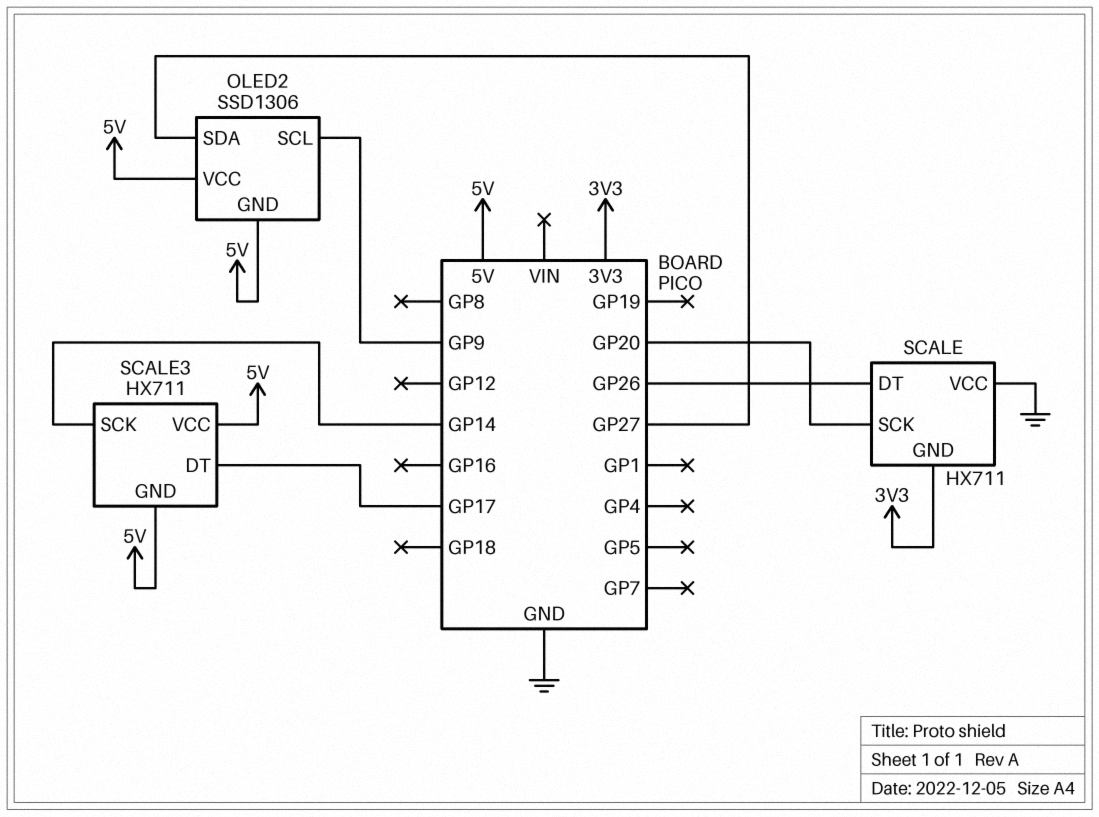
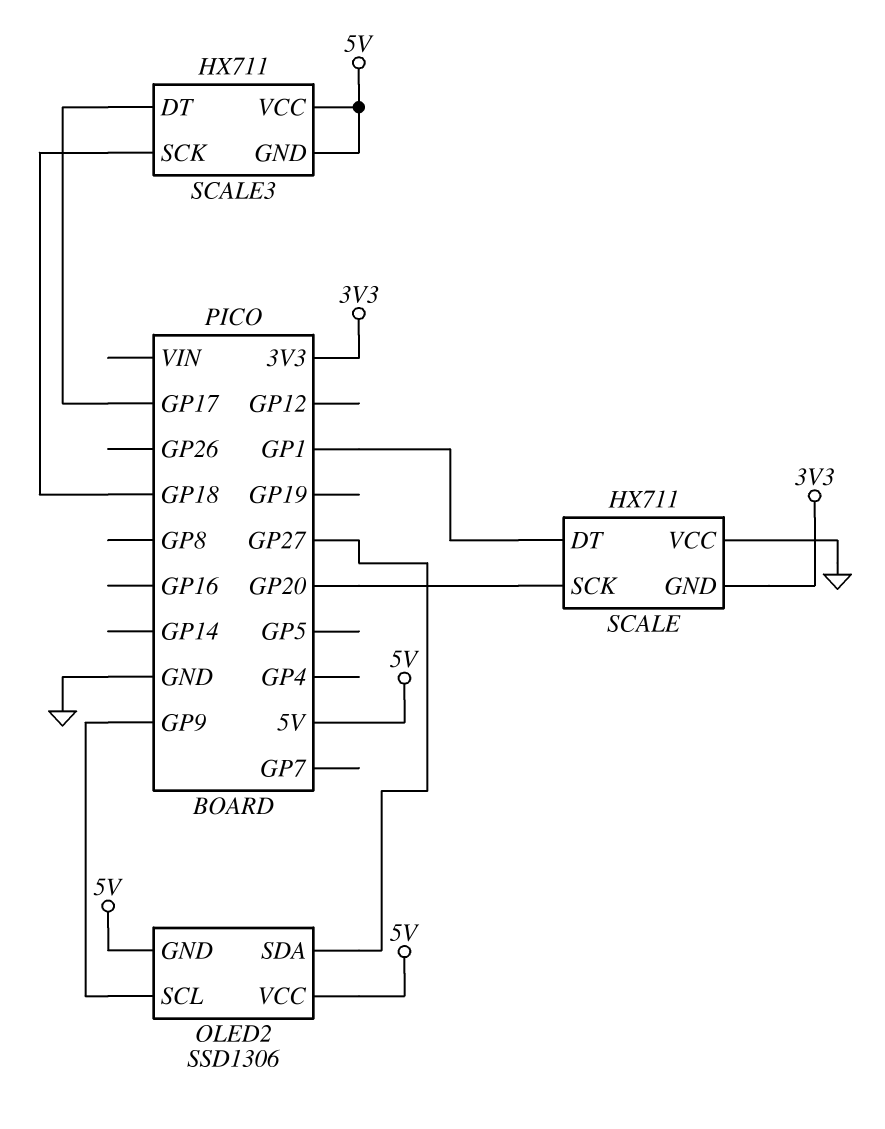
SCALE pin DT: GP26 -> GP1
SCALE3 pin SCK: GP14 -> GP18

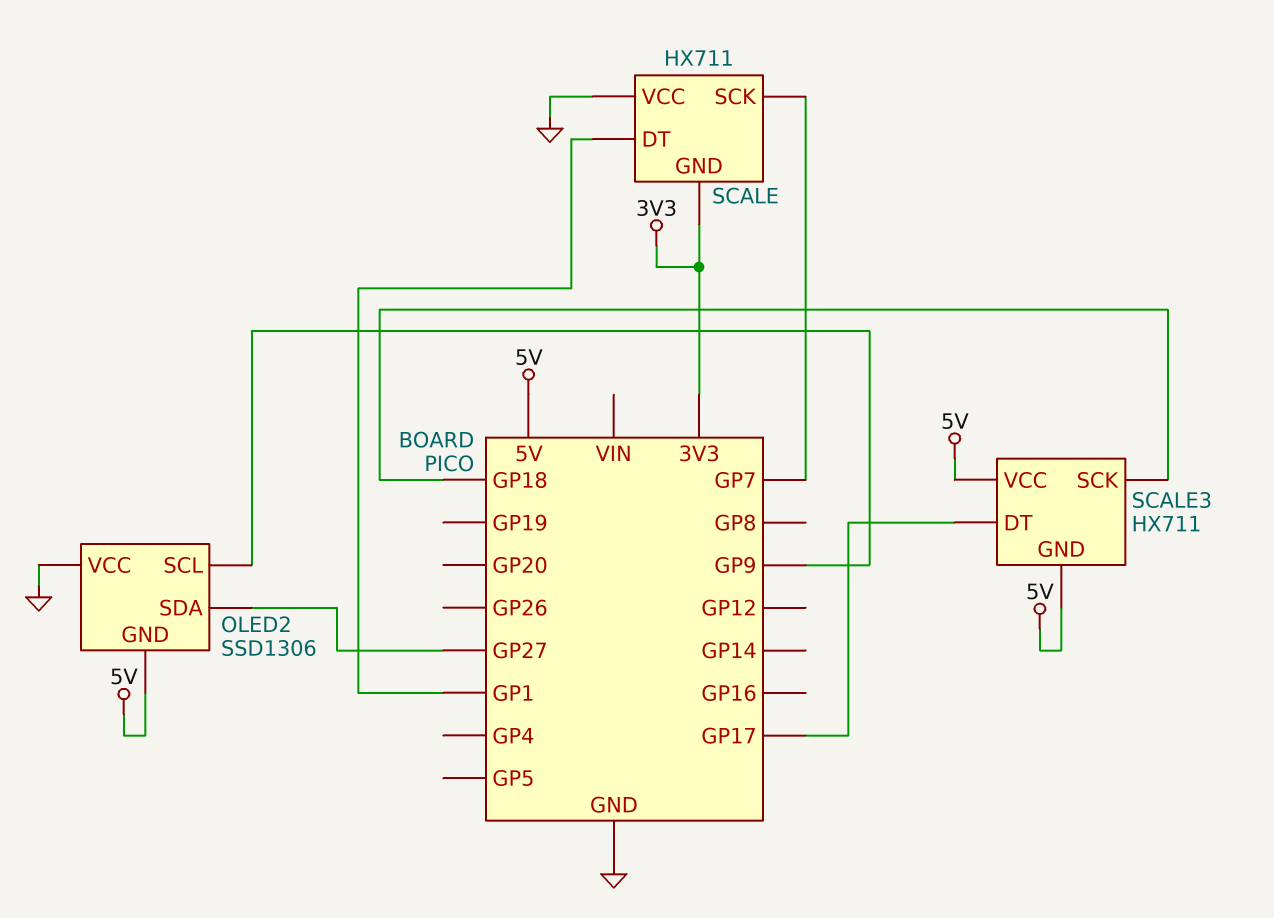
OLED2 pin VCC: 5V -> GND
SCALE pin SCK: GP20 -> GP7

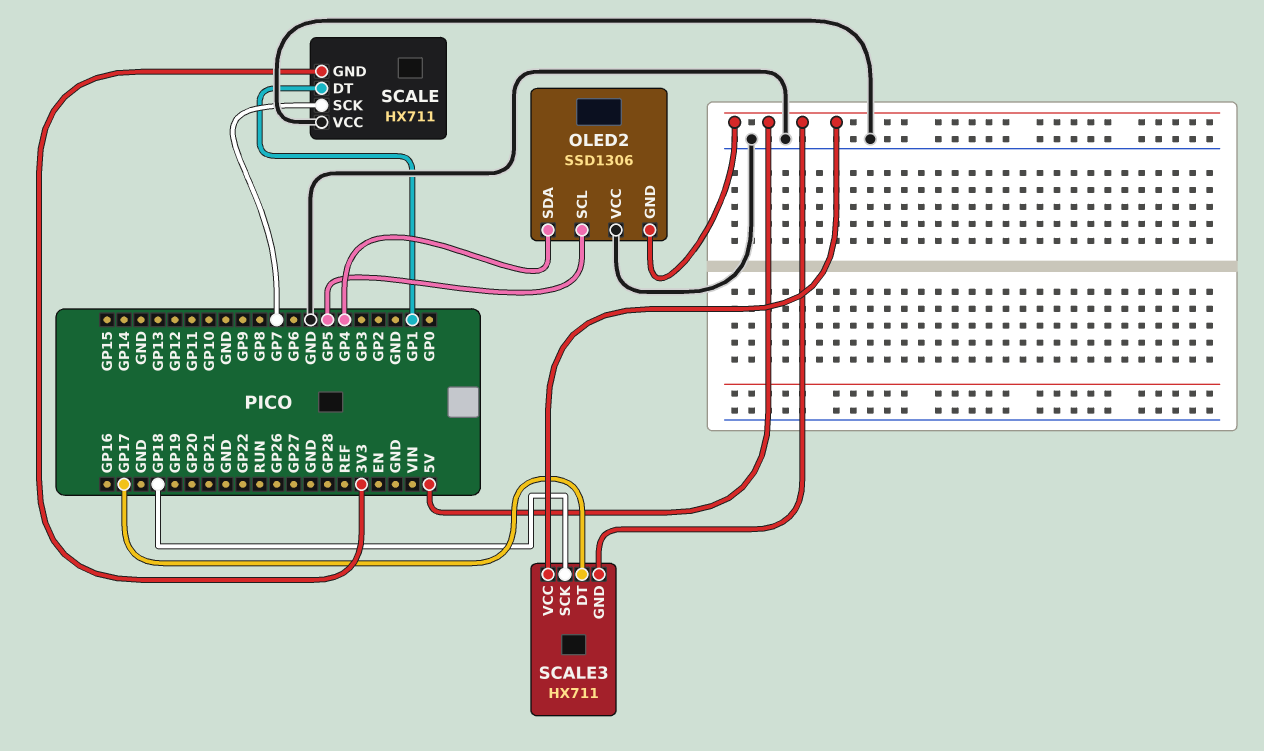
OLED2 pin SCL: GP9 -> GP5
OLED2 pin SDA: GP27 -> GP4

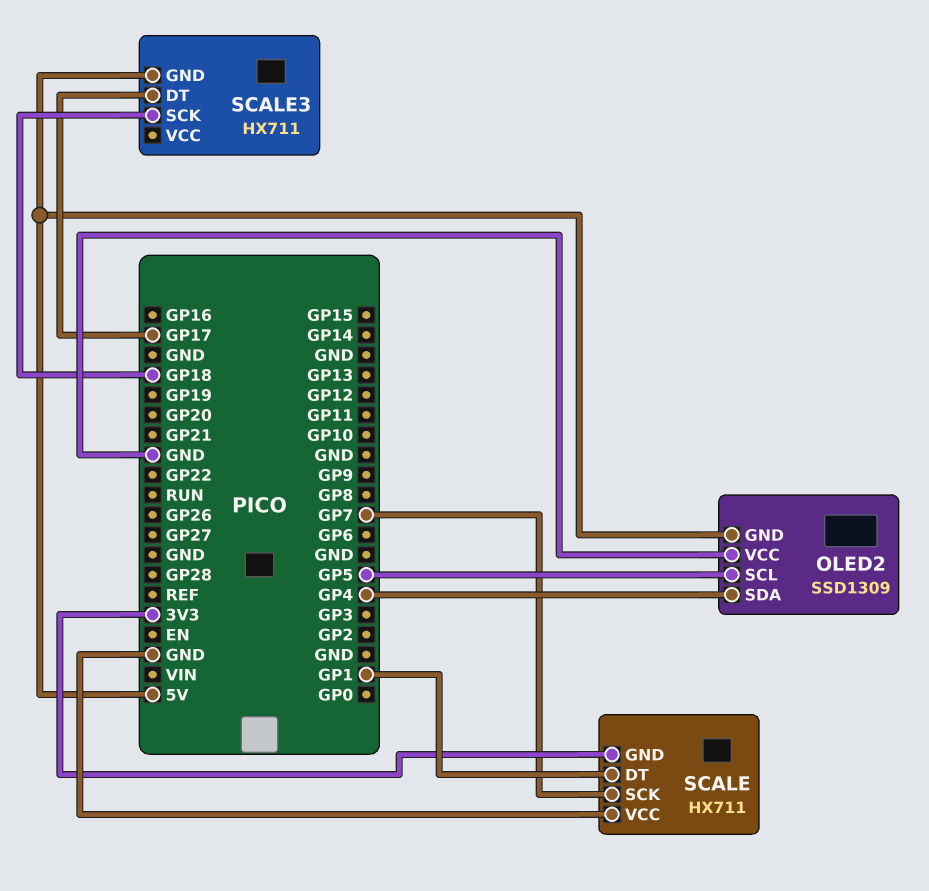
OLED2: SSD1306 -> SSD1309
SCALE3 pin VCC: 5V -> none

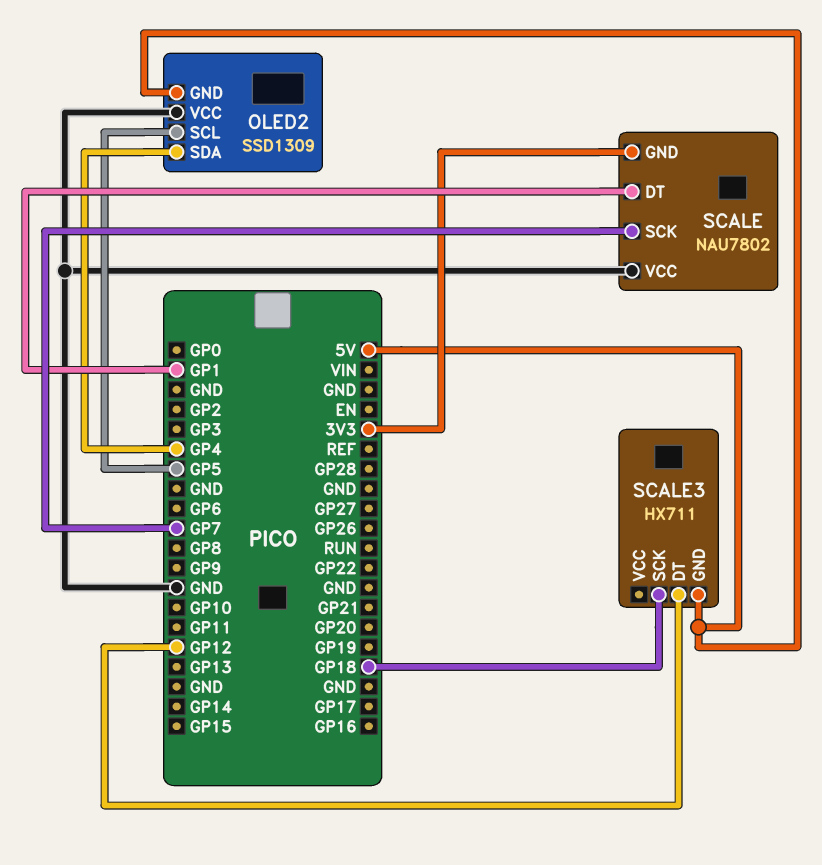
SCALE: HX711 -> NAU7802
SCALE3 pin DT: GP17 -> GP12

